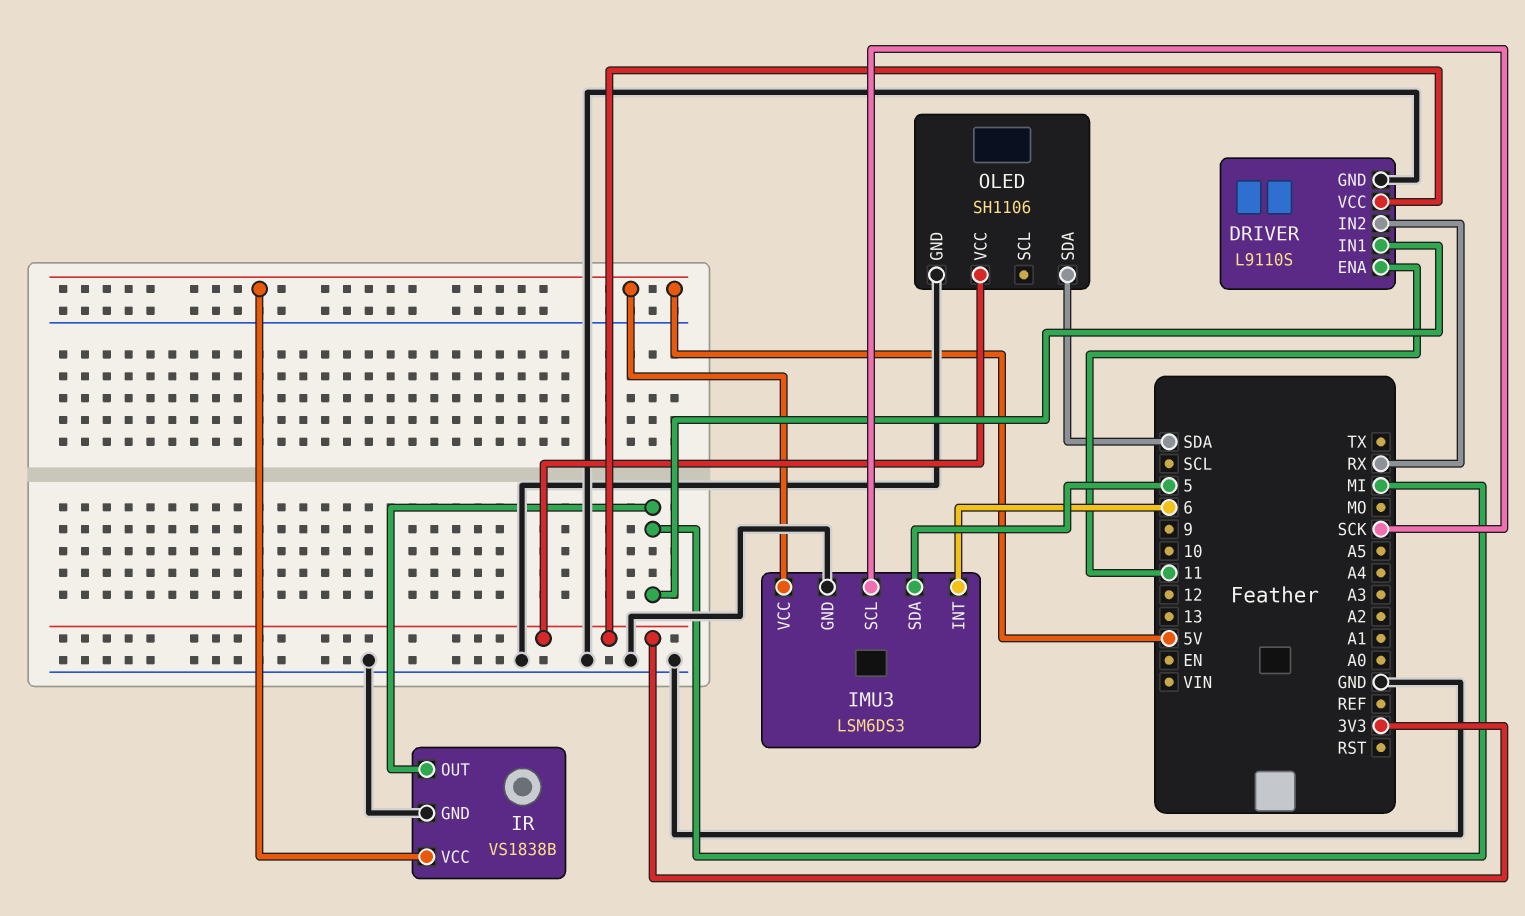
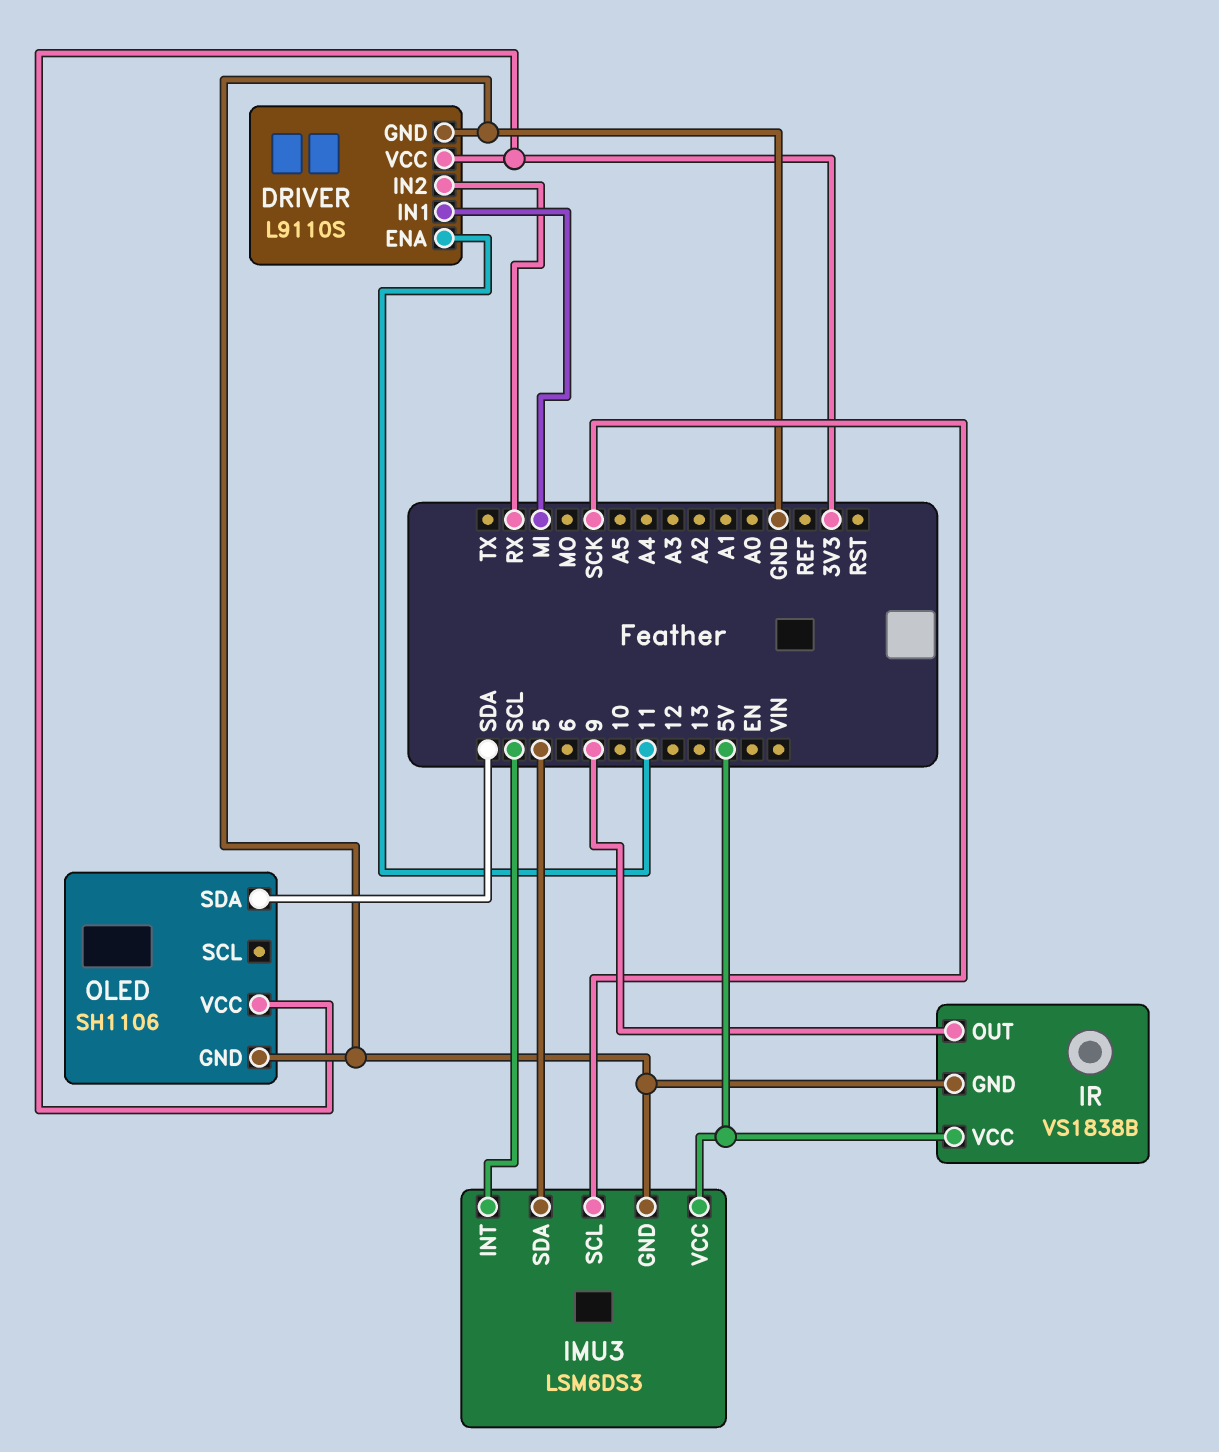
IMU3 pin INT: 6 -> SCL
IR pin OUT: MI -> 9

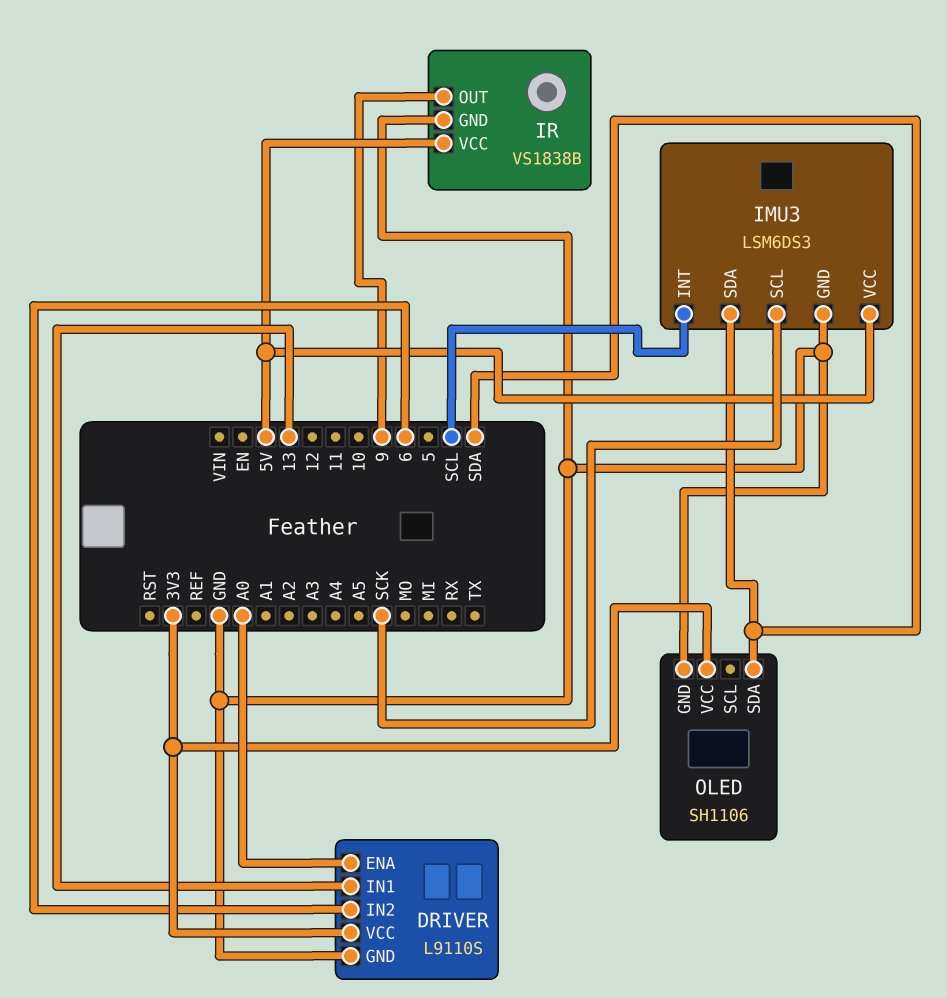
DRIVER pin ENA: 11 -> A0
DRIVER pin IN1: MI -> 13
DRIVER pin IN2: RX -> 6
IMU3 pin SDA: 5 -> SDA

